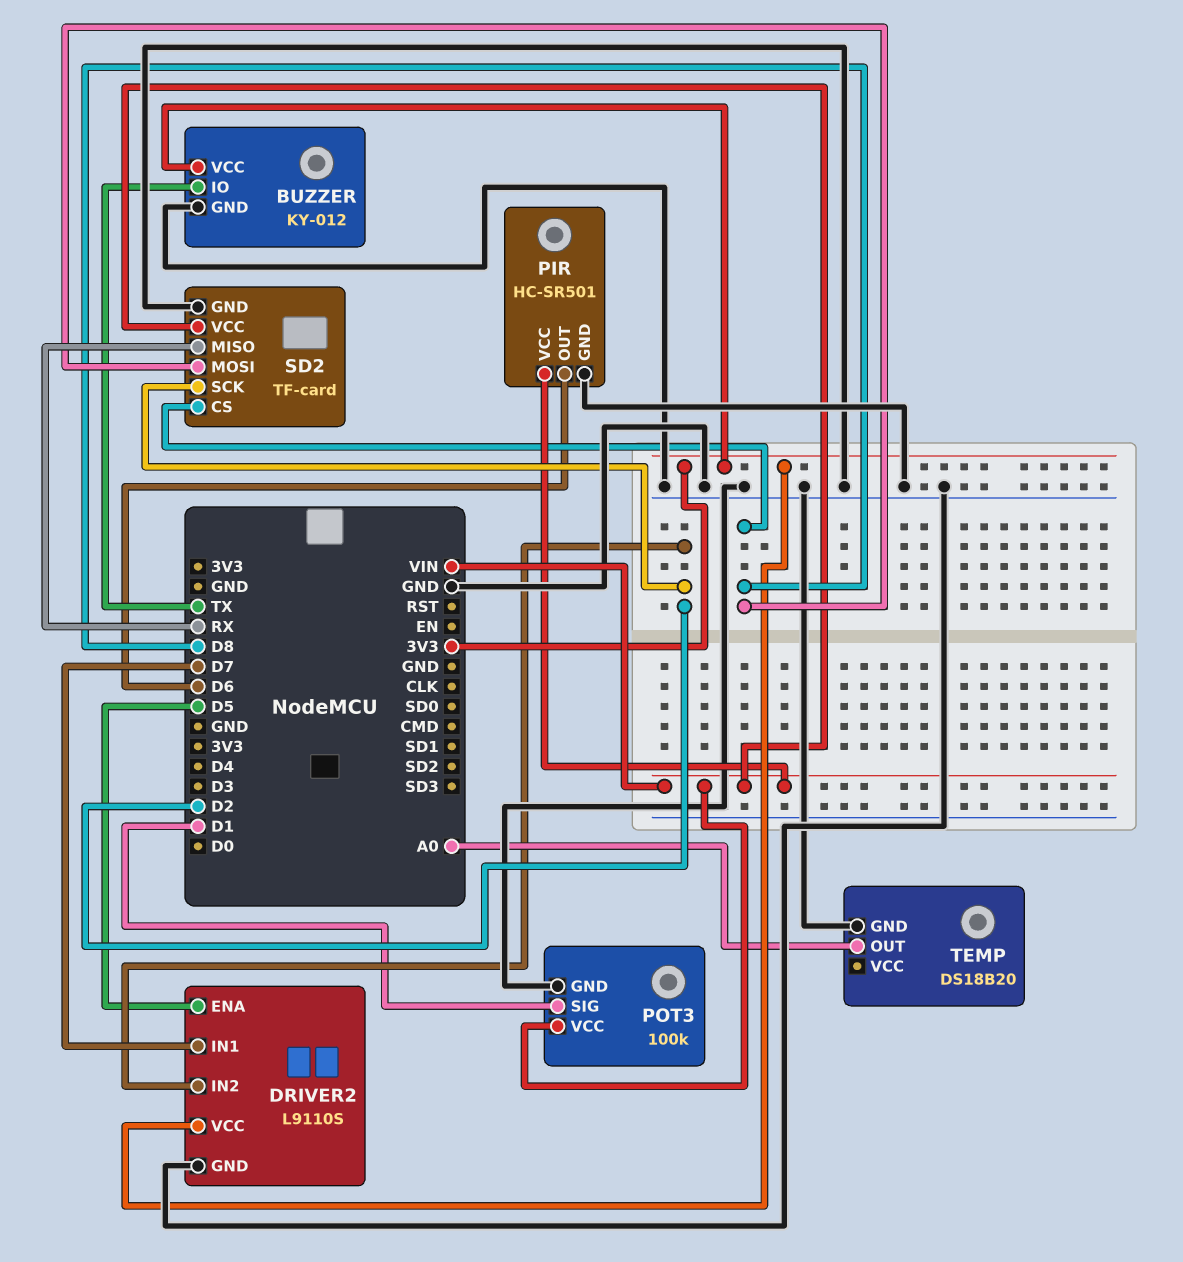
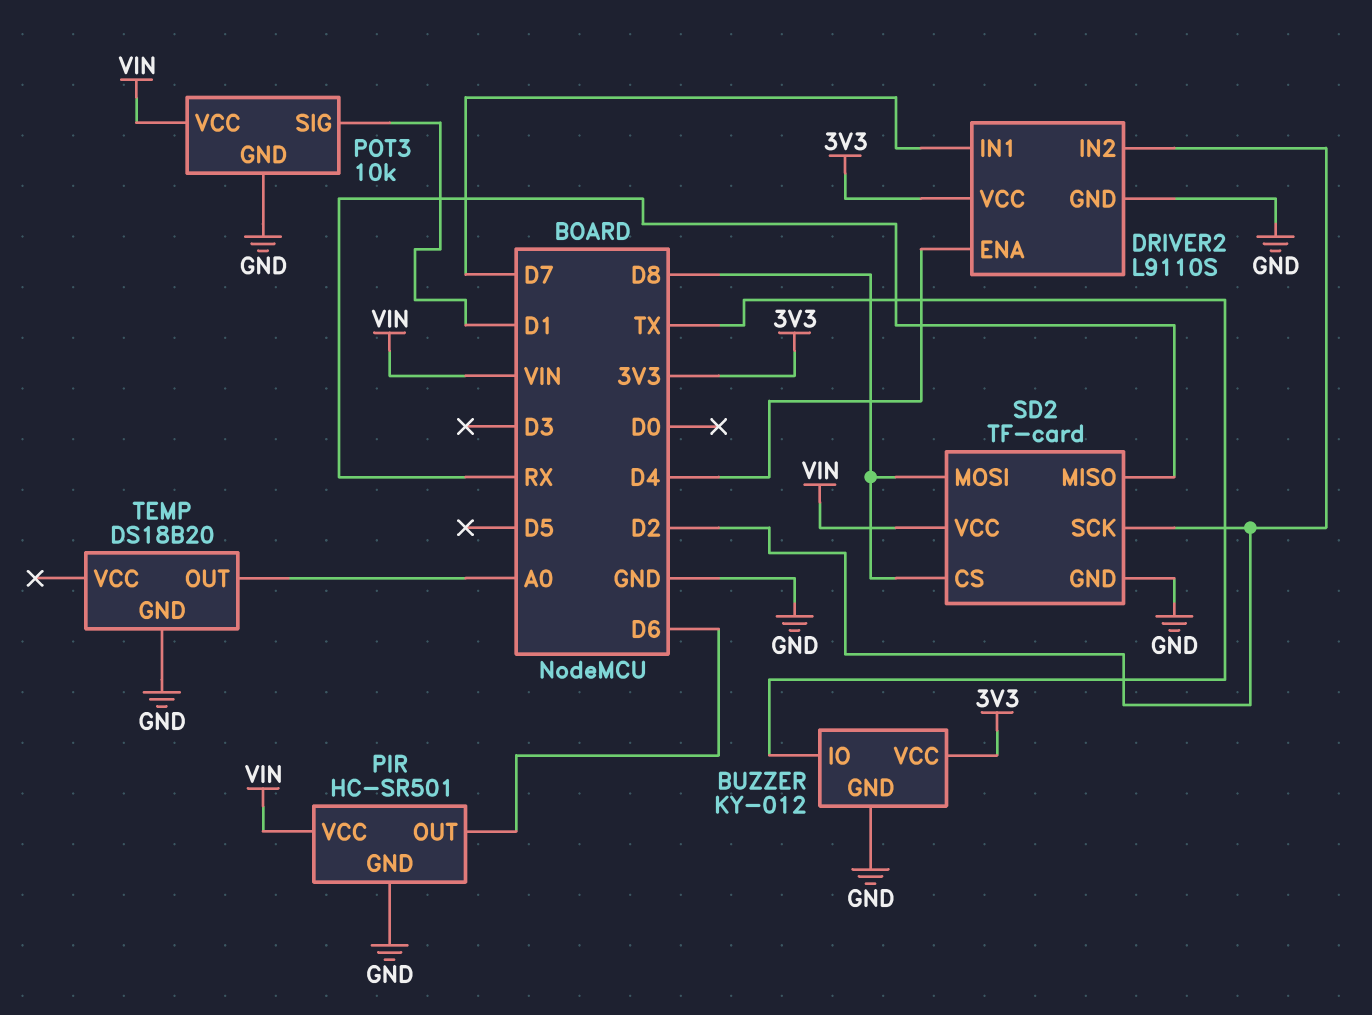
DRIVER2 pin ENA: D5 -> D4
POT3: 100k -> 10k

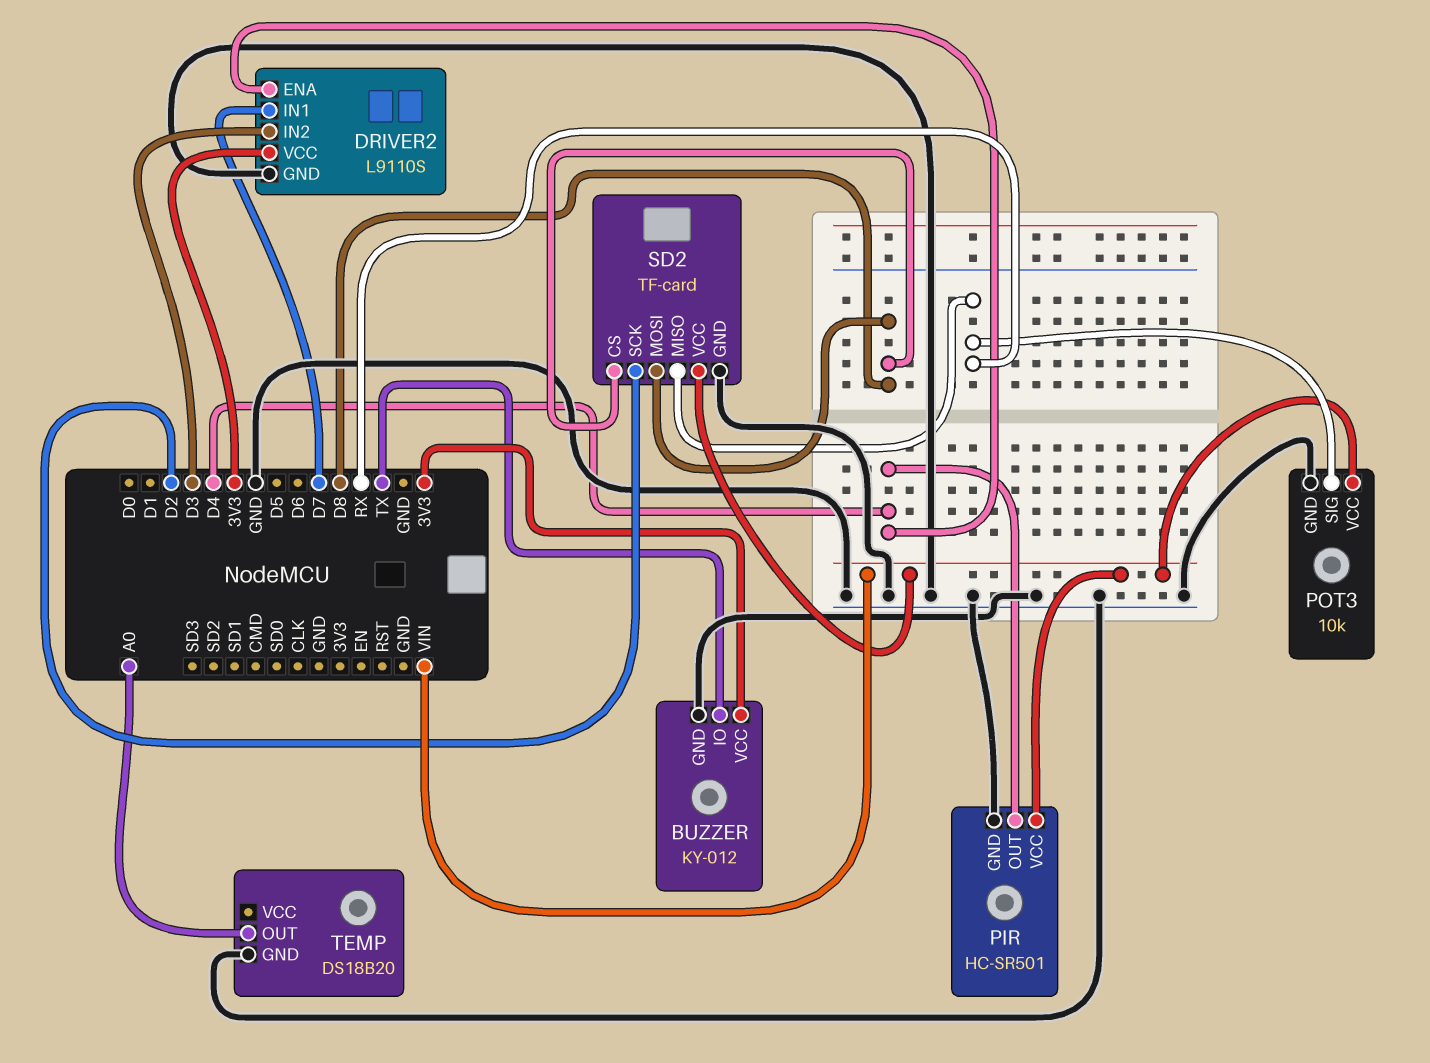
DRIVER2 pin IN2: D2 -> D3
PIR pin OUT: D6 -> D4
POT3 pin SIG: D1 -> RX

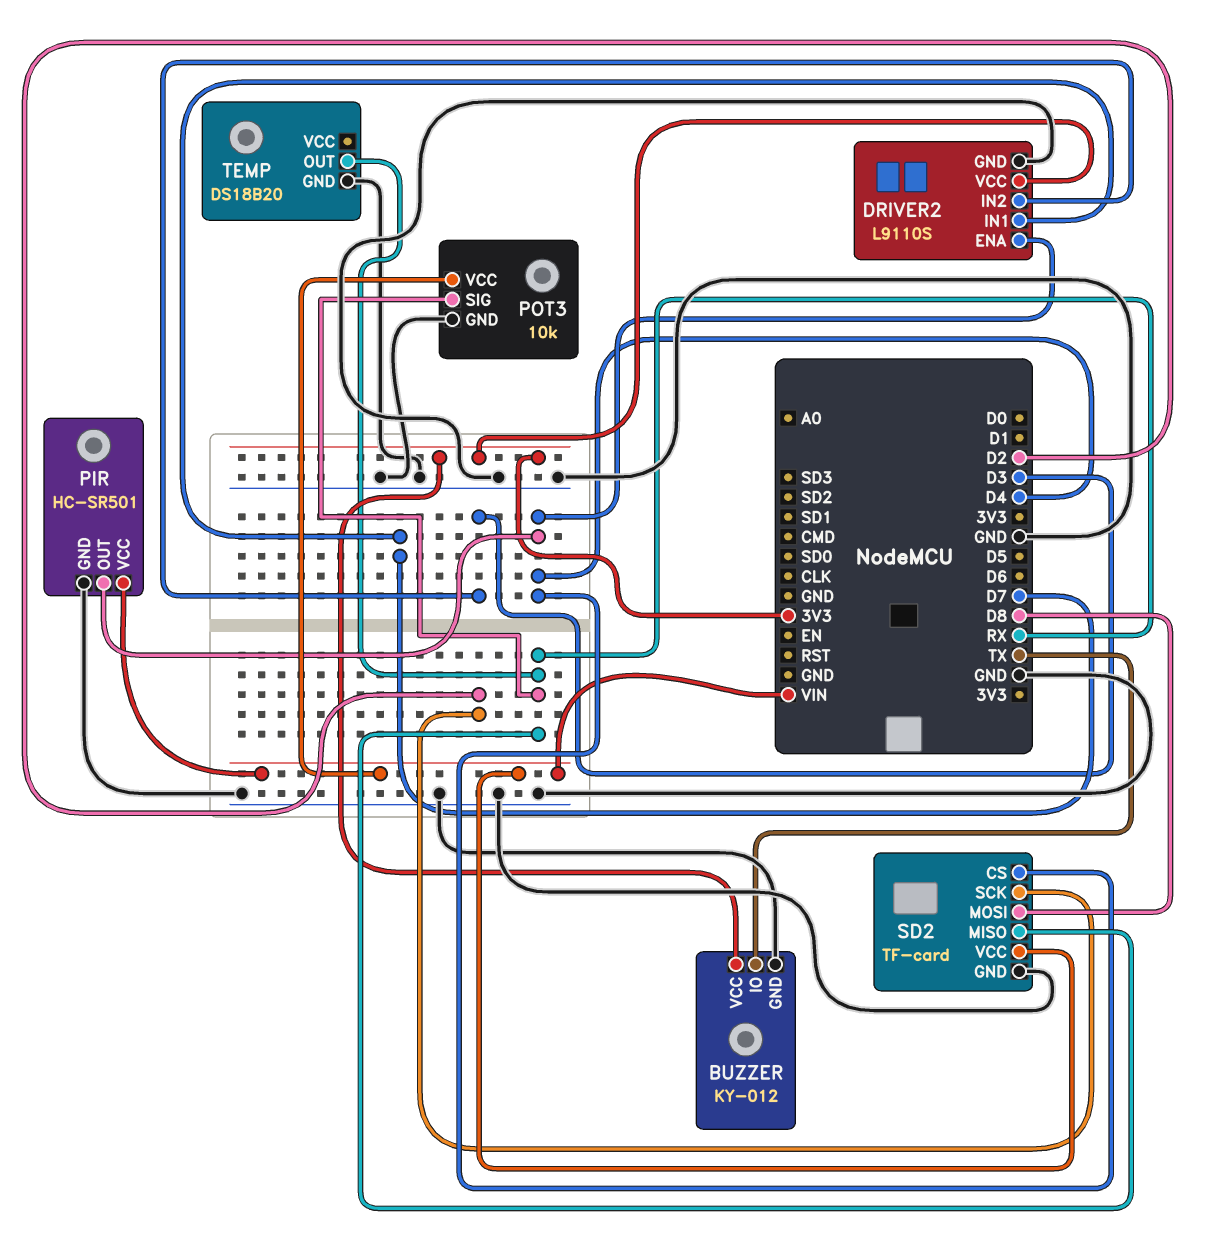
SD2 pin CS: D8 -> D4
TEMP pin OUT: A0 -> RX

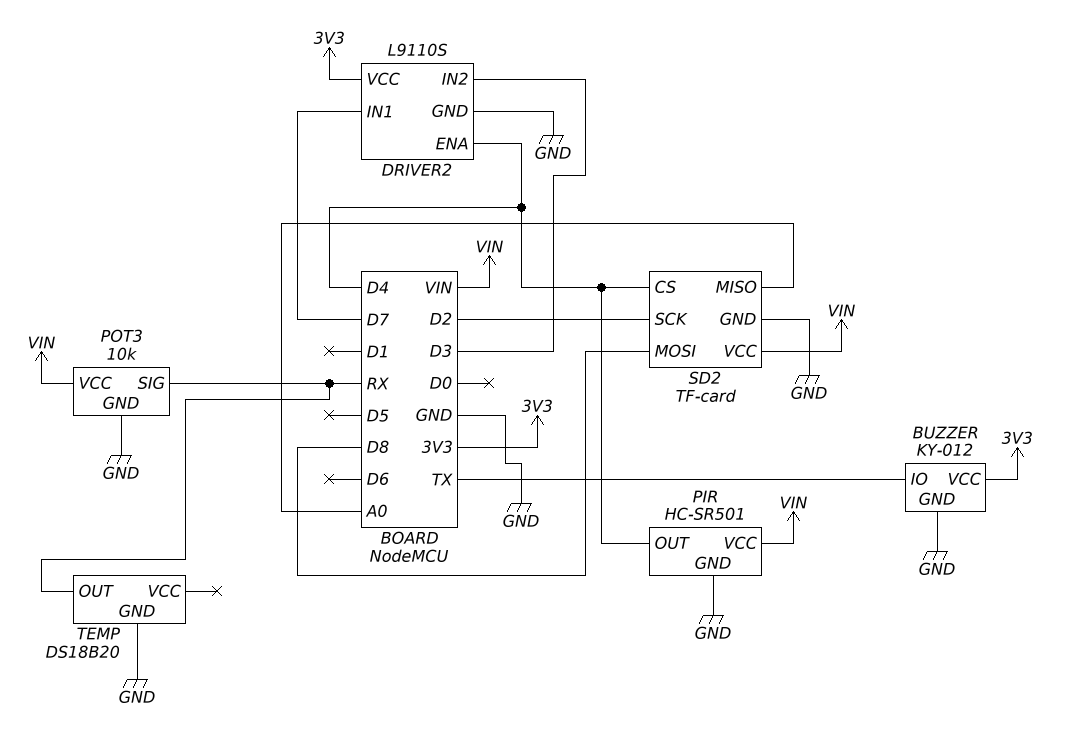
SD2 pin MISO: RX -> A0

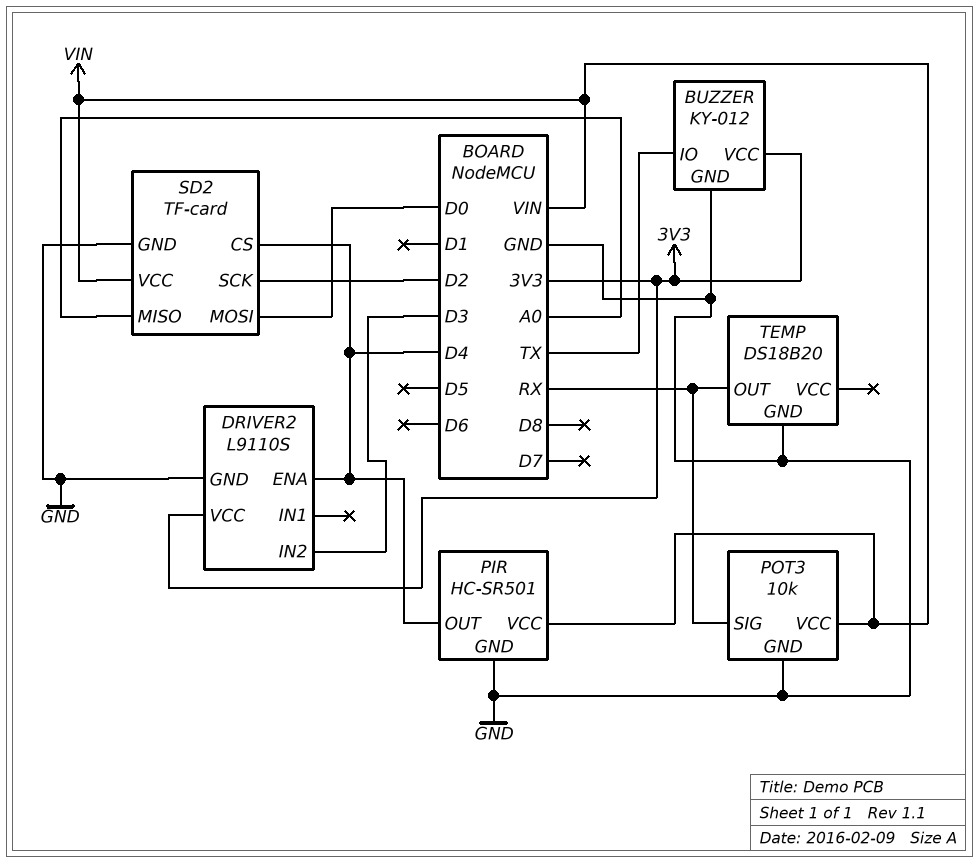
DRIVER2 pin IN1: D7 -> none
SD2 pin MOSI: D8 -> D0

